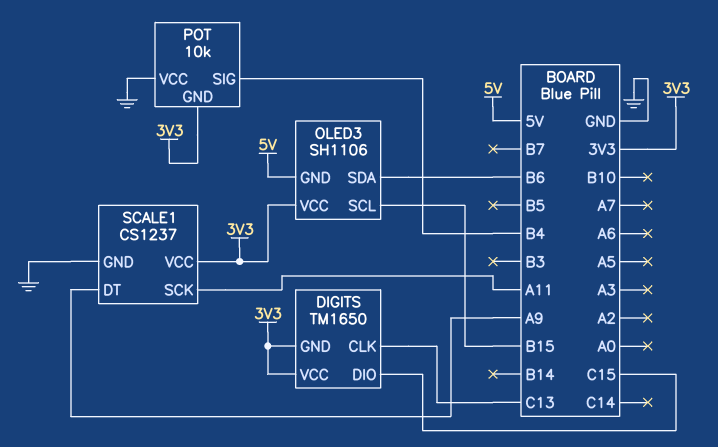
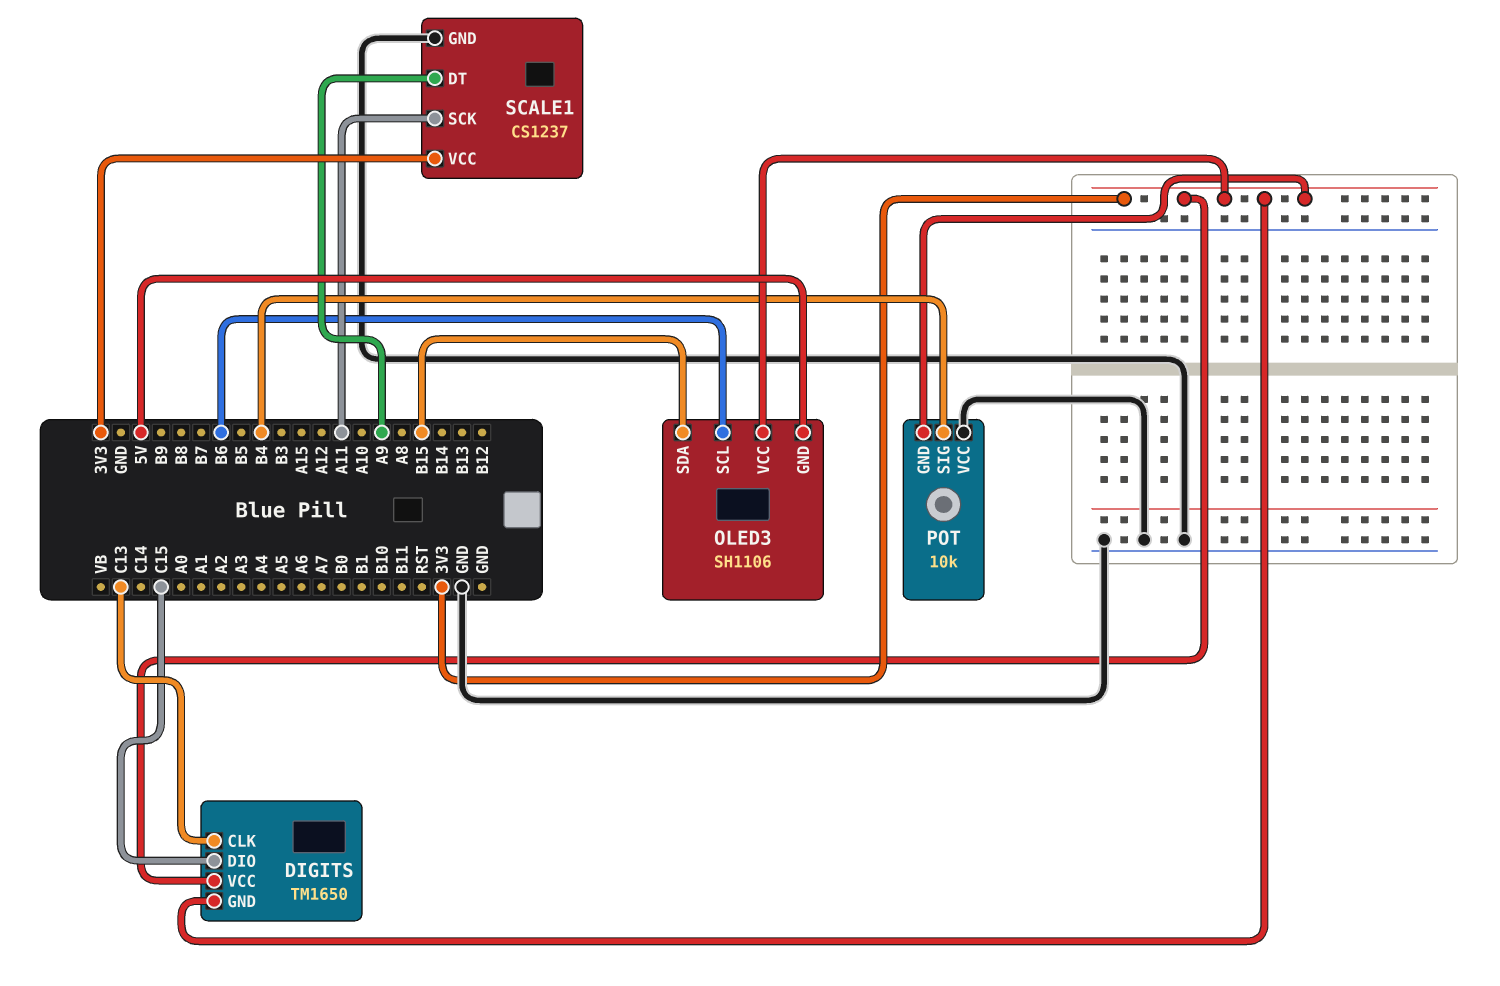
OLED3 pin SCL: B15 -> B6
OLED3 pin SDA: B6 -> B15

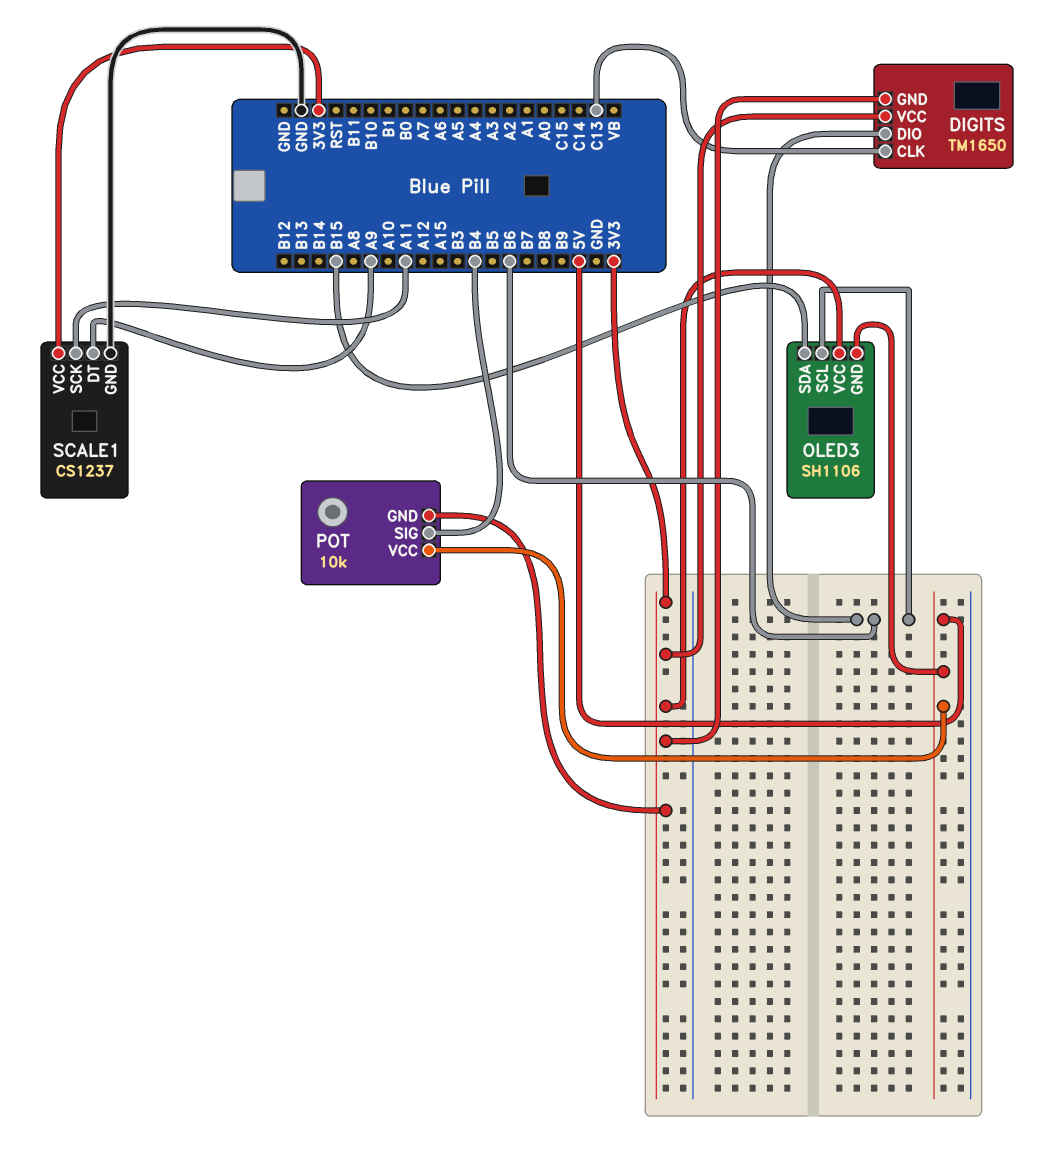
DIGITS pin DIO: C15 -> B6
POT pin VCC: GND -> 5V

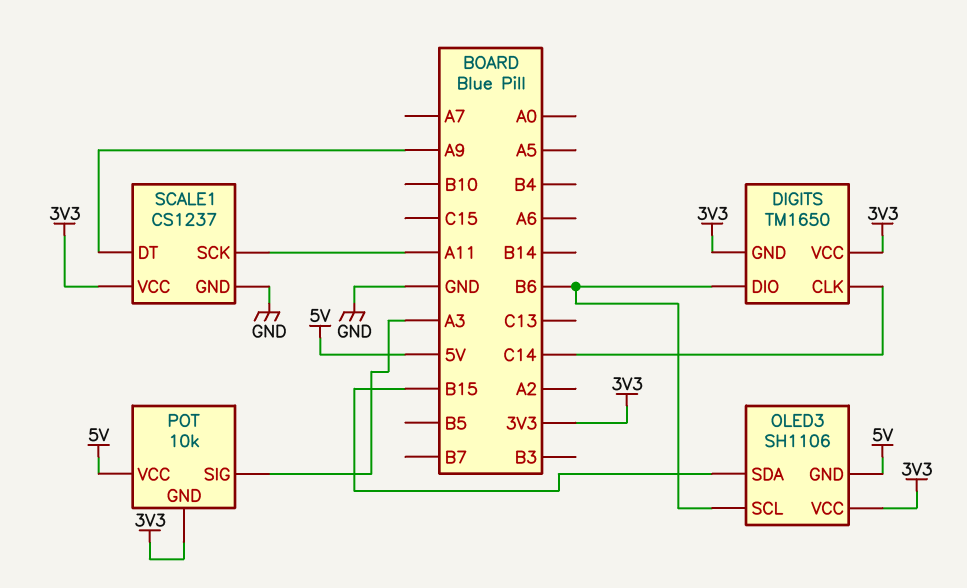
DIGITS pin CLK: C13 -> C14
POT pin SIG: B4 -> A3

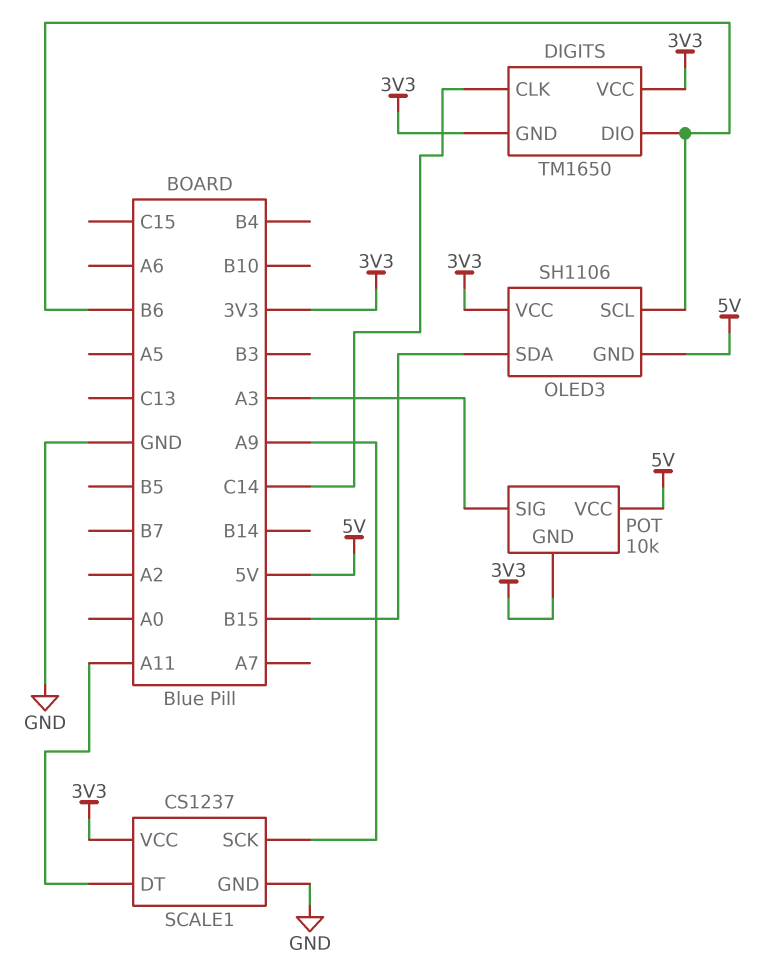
SCALE1 pin DT: A9 -> A11
SCALE1 pin SCK: A11 -> A9

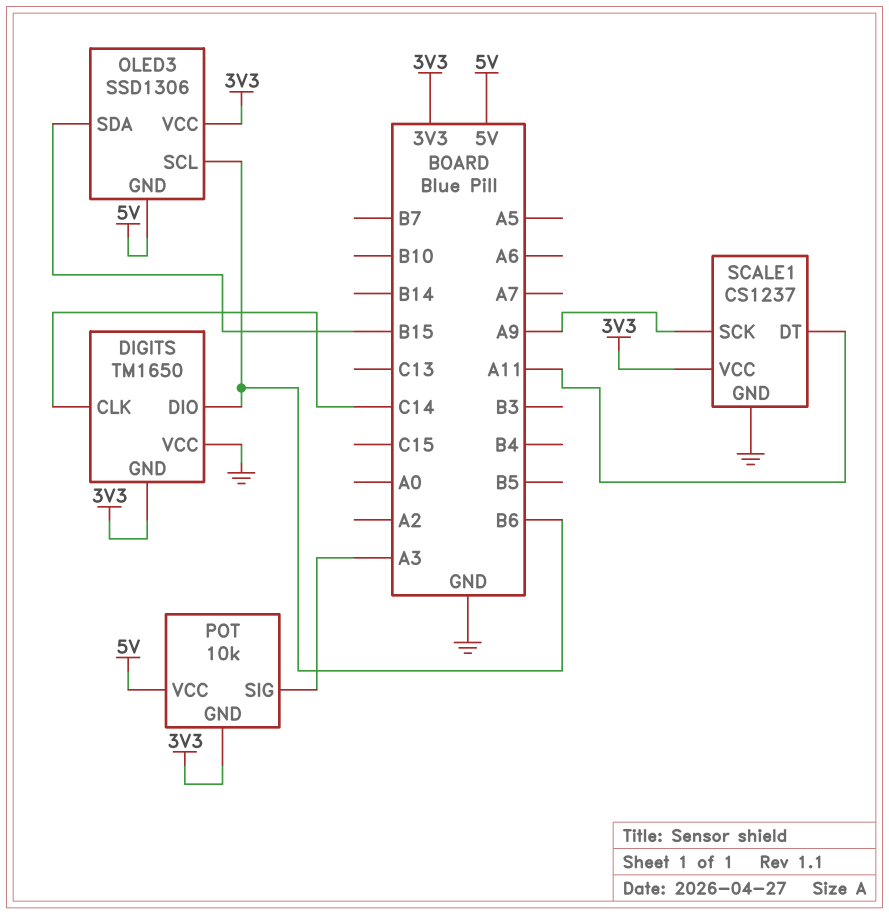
DIGITS pin VCC: 3V3 -> GND
OLED3: SH1106 -> SSD1306

